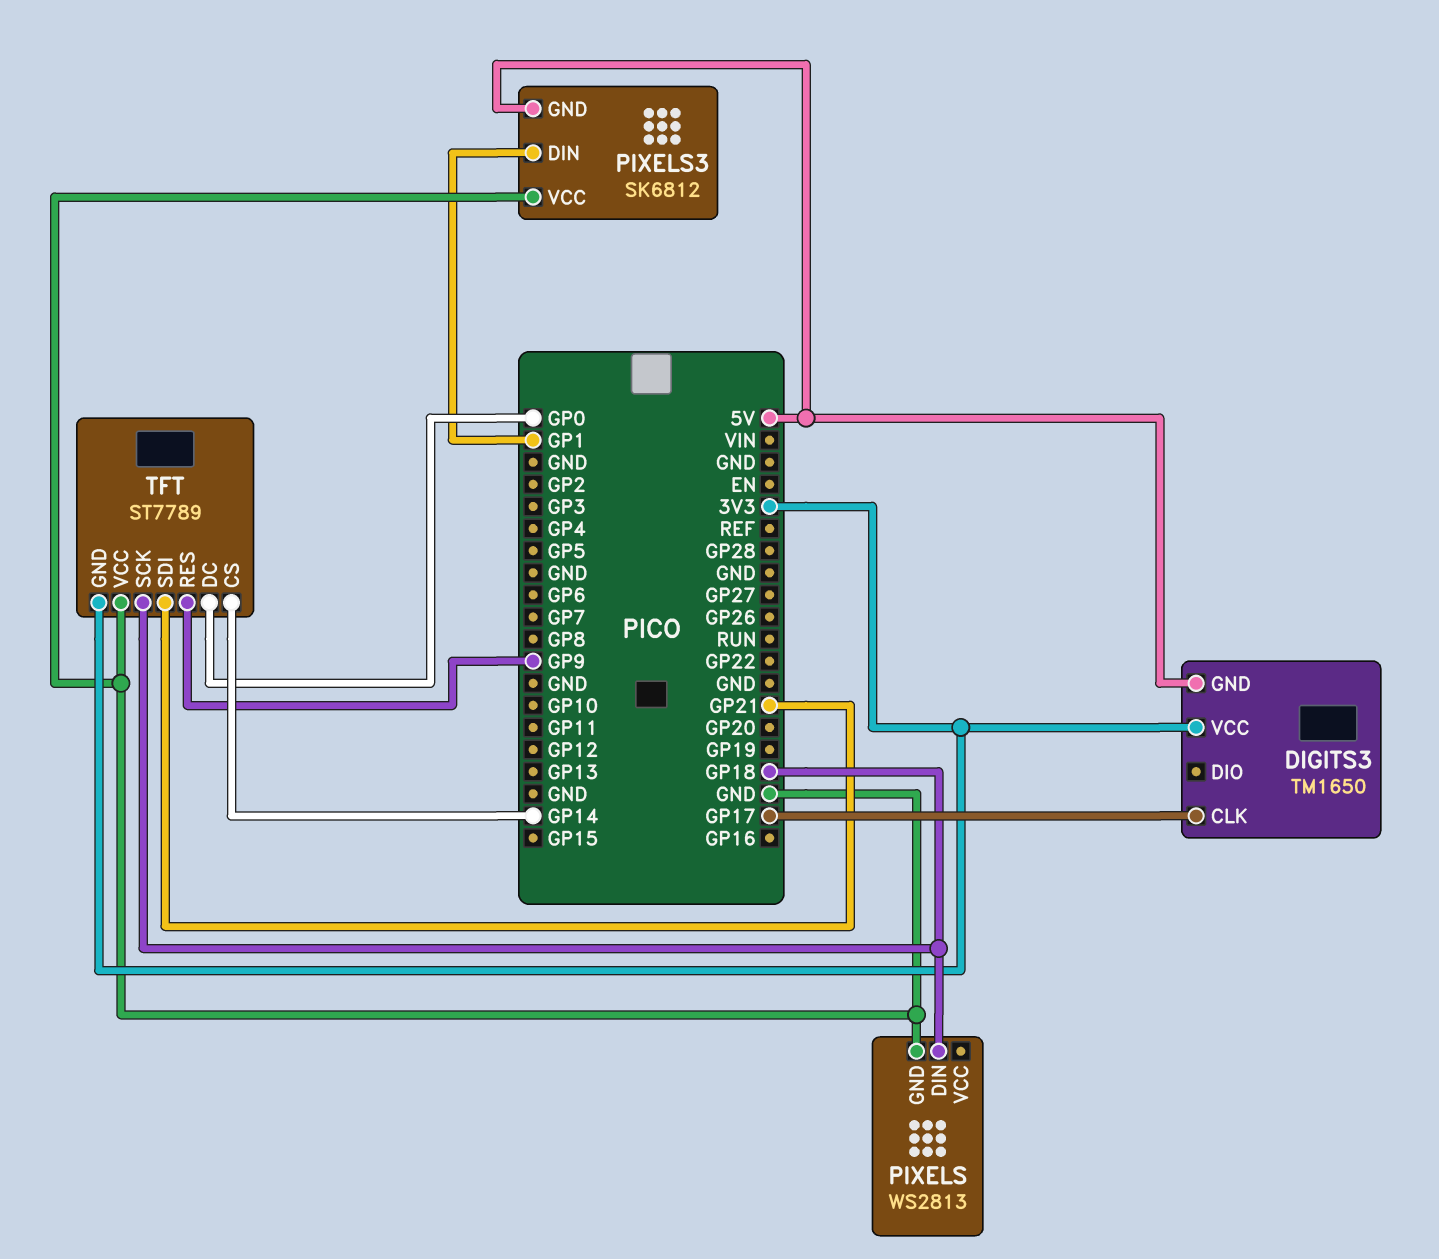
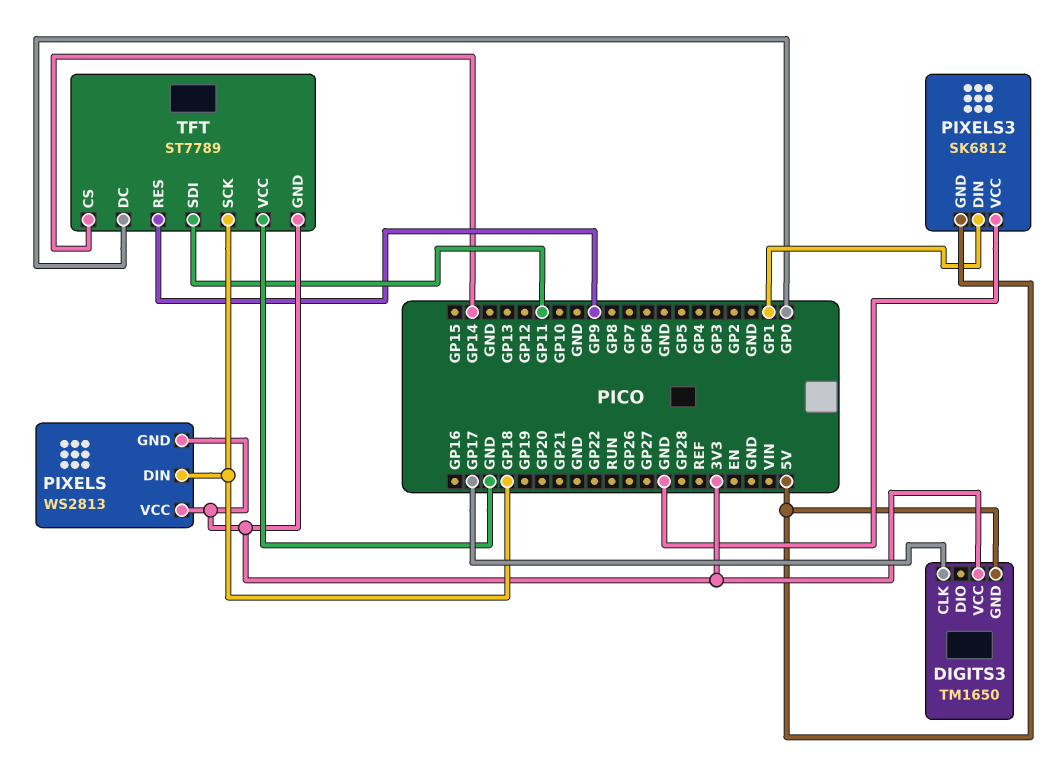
PIXELS pin GND: GND -> 3V3
PIXELS pin VCC: none -> 3V3
TFT pin SDI: GP21 -> GP11

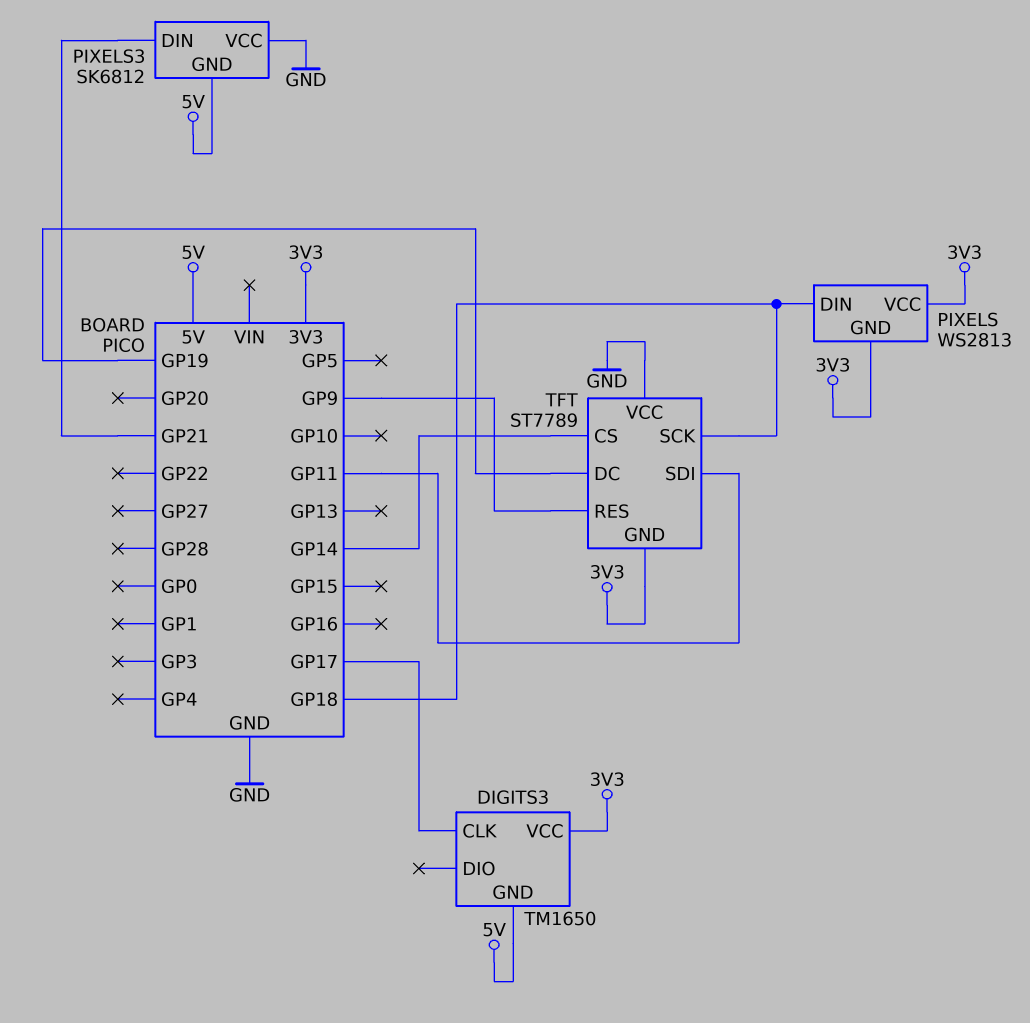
PIXELS3 pin DIN: GP1 -> GP21
TFT pin DC: GP0 -> GP19

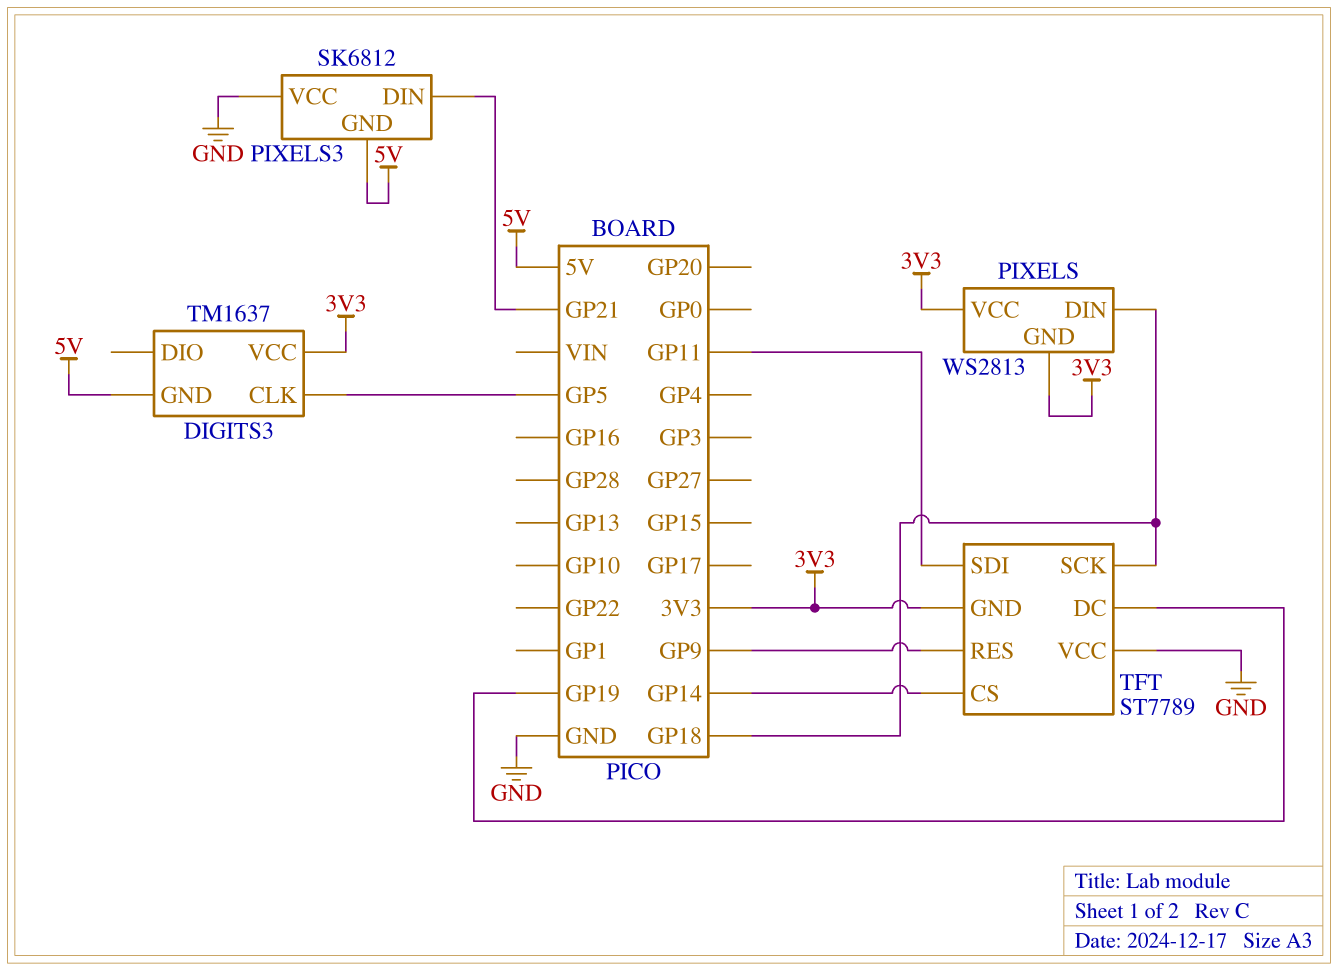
DIGITS3: TM1650 -> TM1637
DIGITS3 pin CLK: GP17 -> GP5

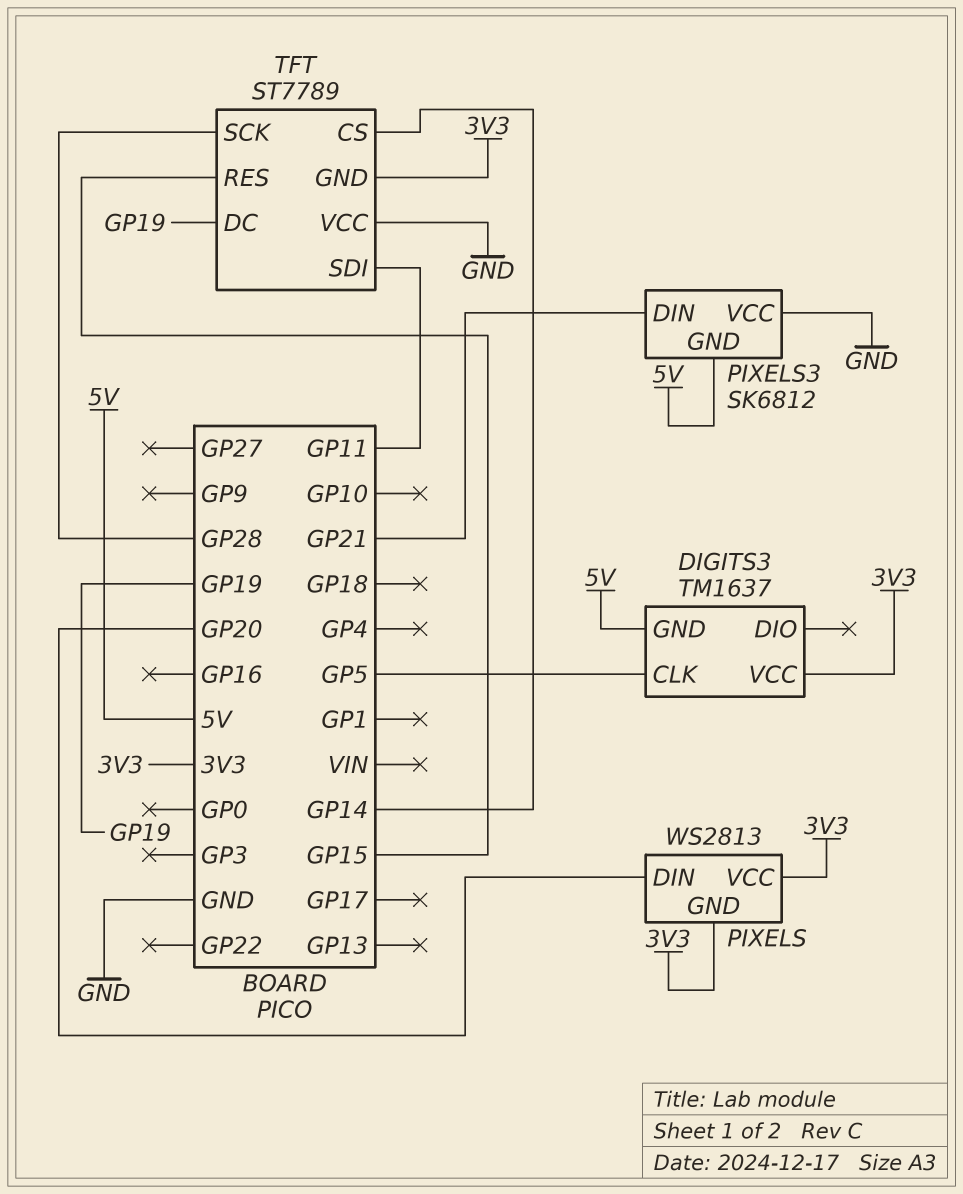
PIXELS pin DIN: GP18 -> GP20
TFT pin RES: GP9 -> GP15
TFT pin SCK: GP18 -> GP28

